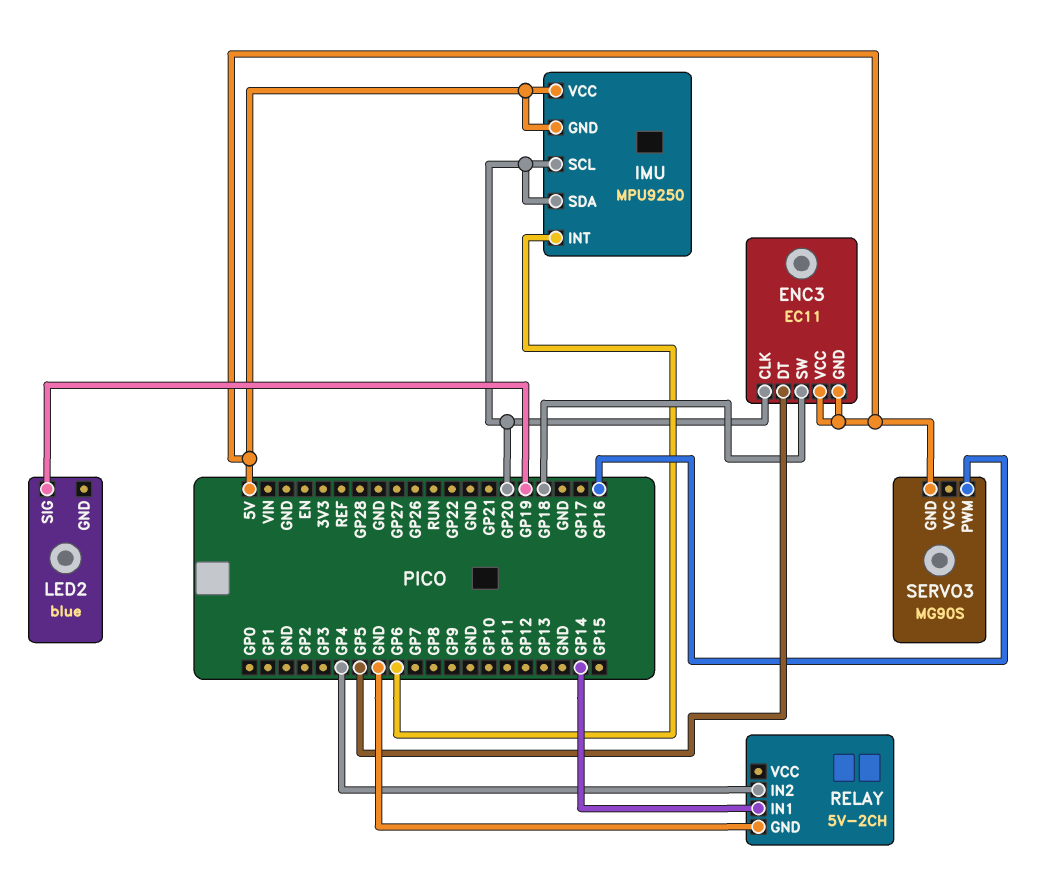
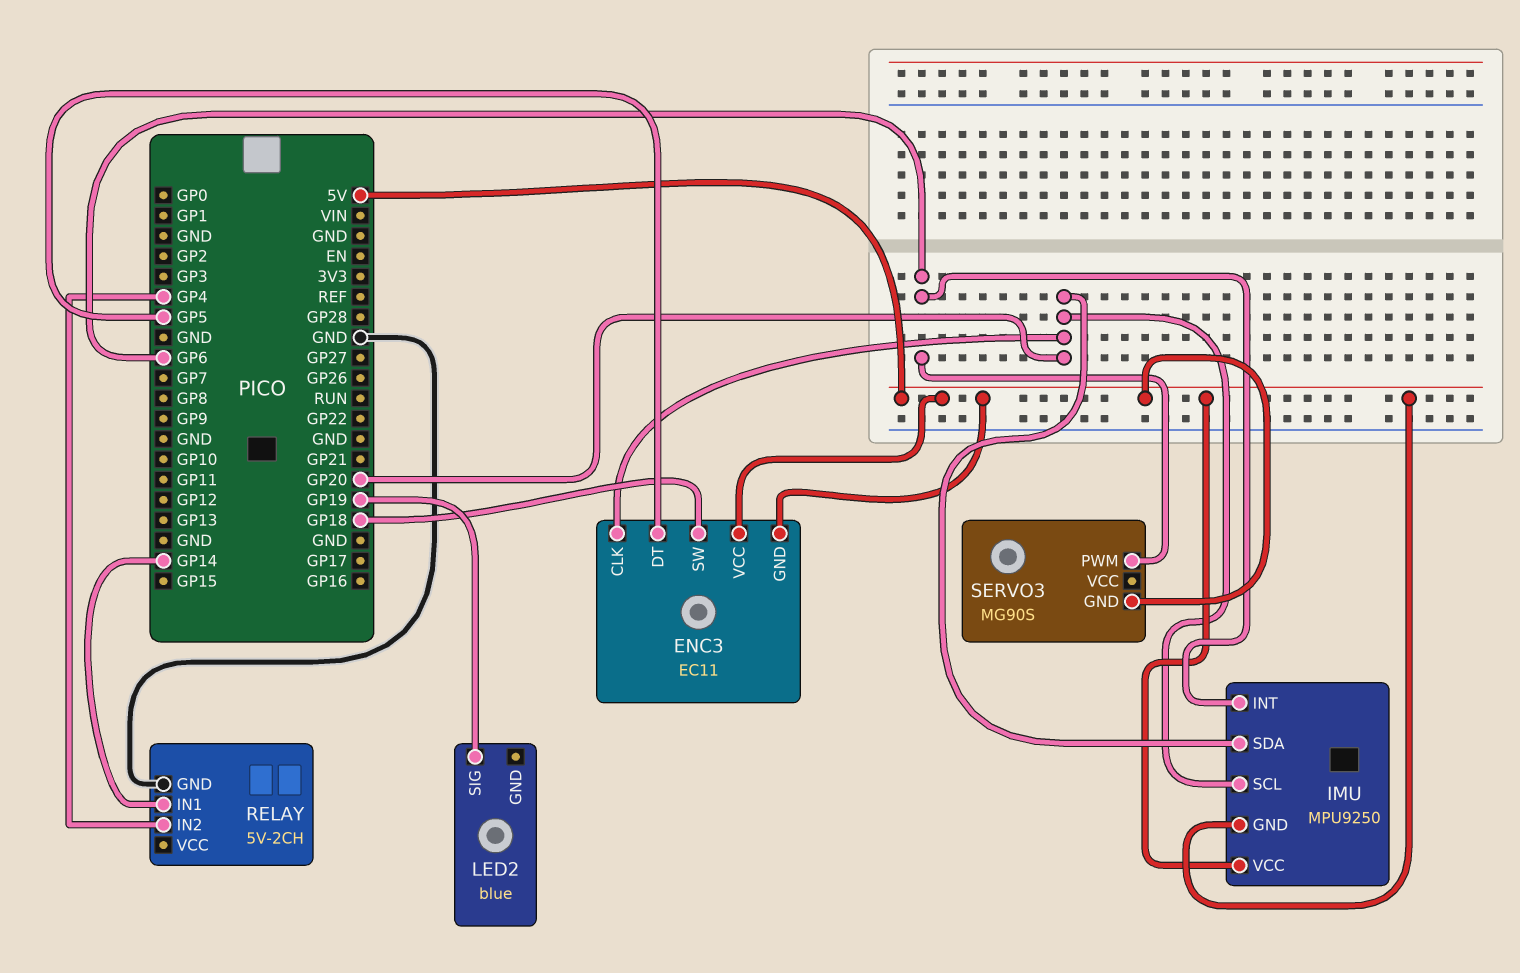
SERVO3 pin PWM: GP16 -> GP6

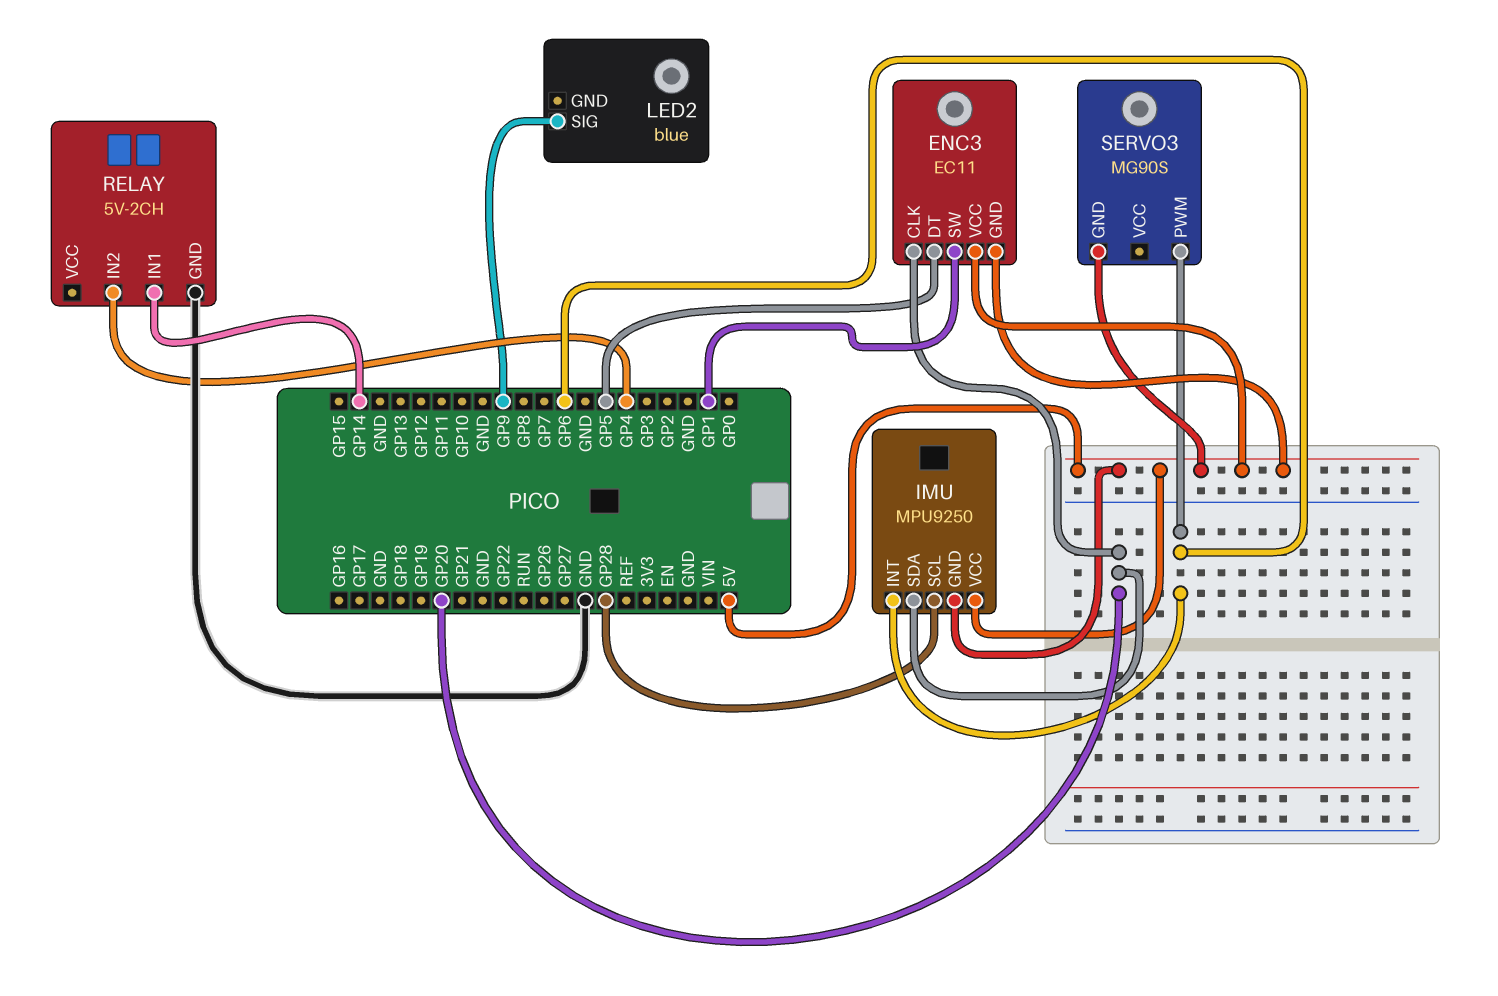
ENC3 pin SW: GP18 -> GP1
IMU pin SCL: GP20 -> GP28
LED2 pin SIG: GP19 -> GP9

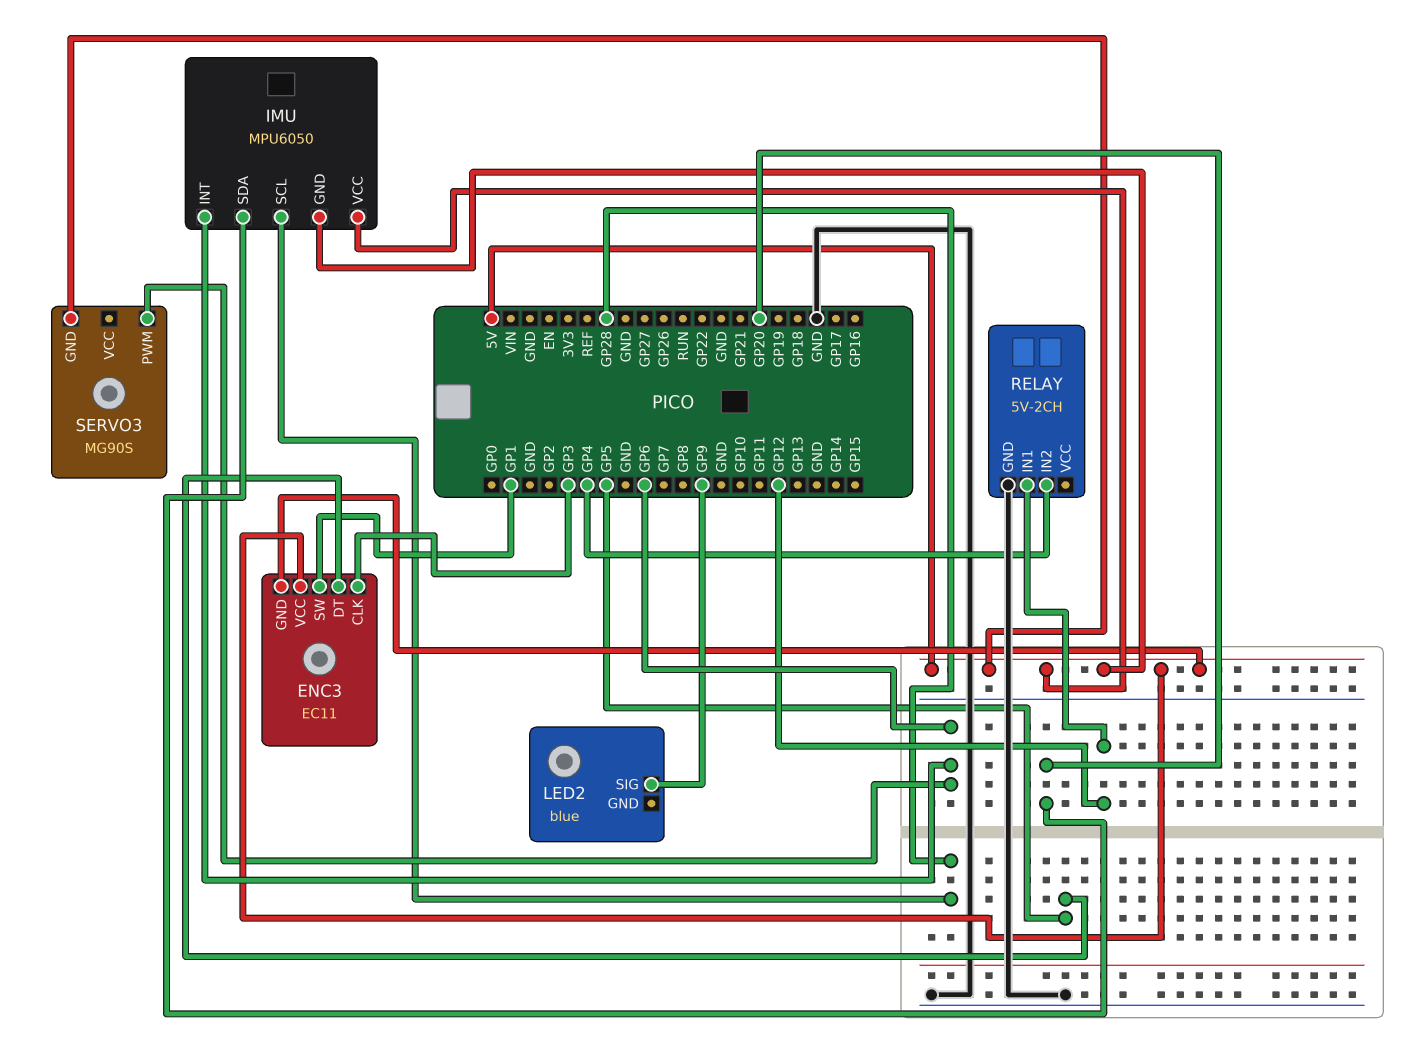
ENC3 pin CLK: GP20 -> GP3
IMU: MPU9250 -> MPU6050
RELAY pin IN1: GP14 -> GP12

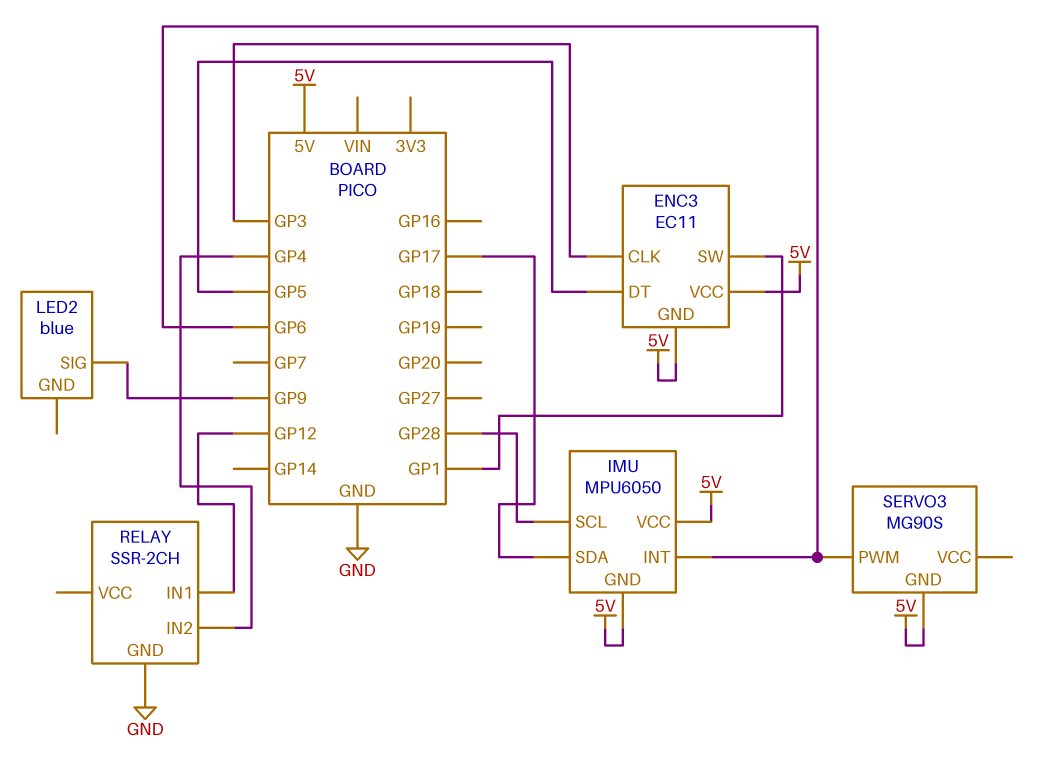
IMU pin SDA: GP20 -> GP17
RELAY: 5V-2CH -> SSR-2CH

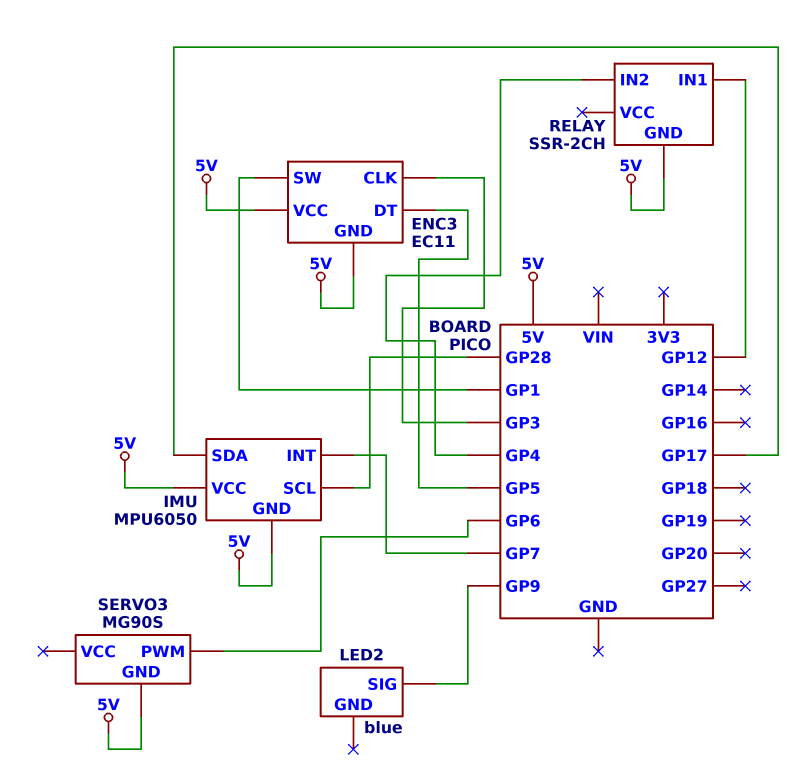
IMU pin INT: GP6 -> GP7
RELAY pin GND: GND -> 5V

